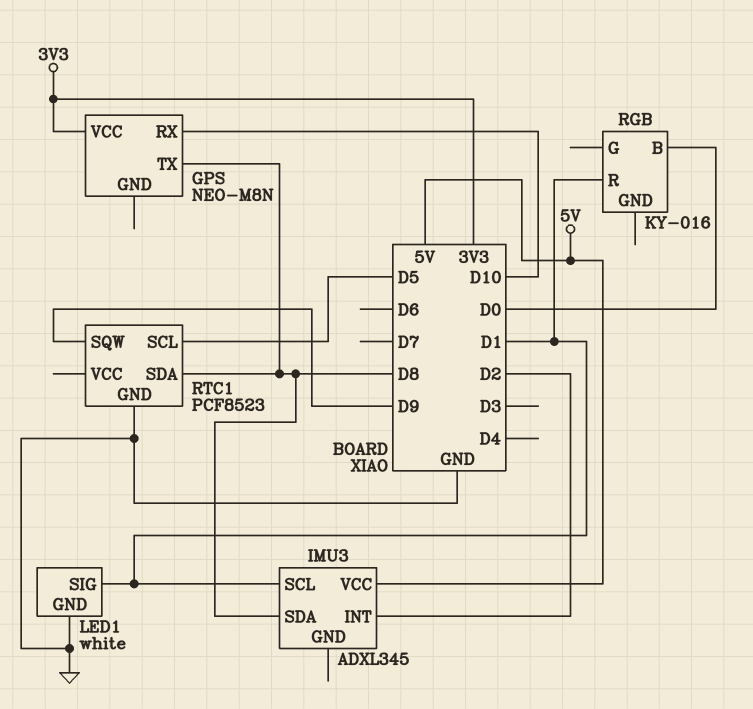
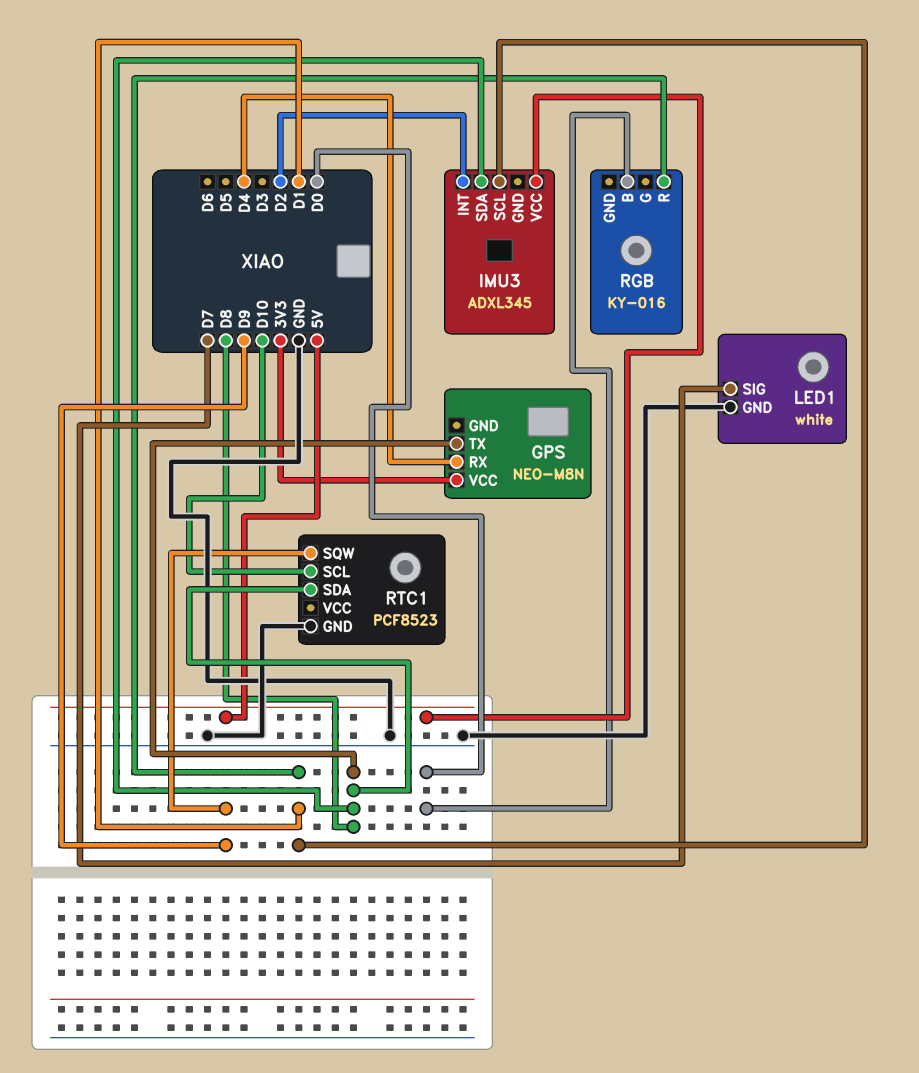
GPS pin RX: D10 -> D4
LED1 pin SIG: D1 -> D7
RTC1 pin SCL: D5 -> D10

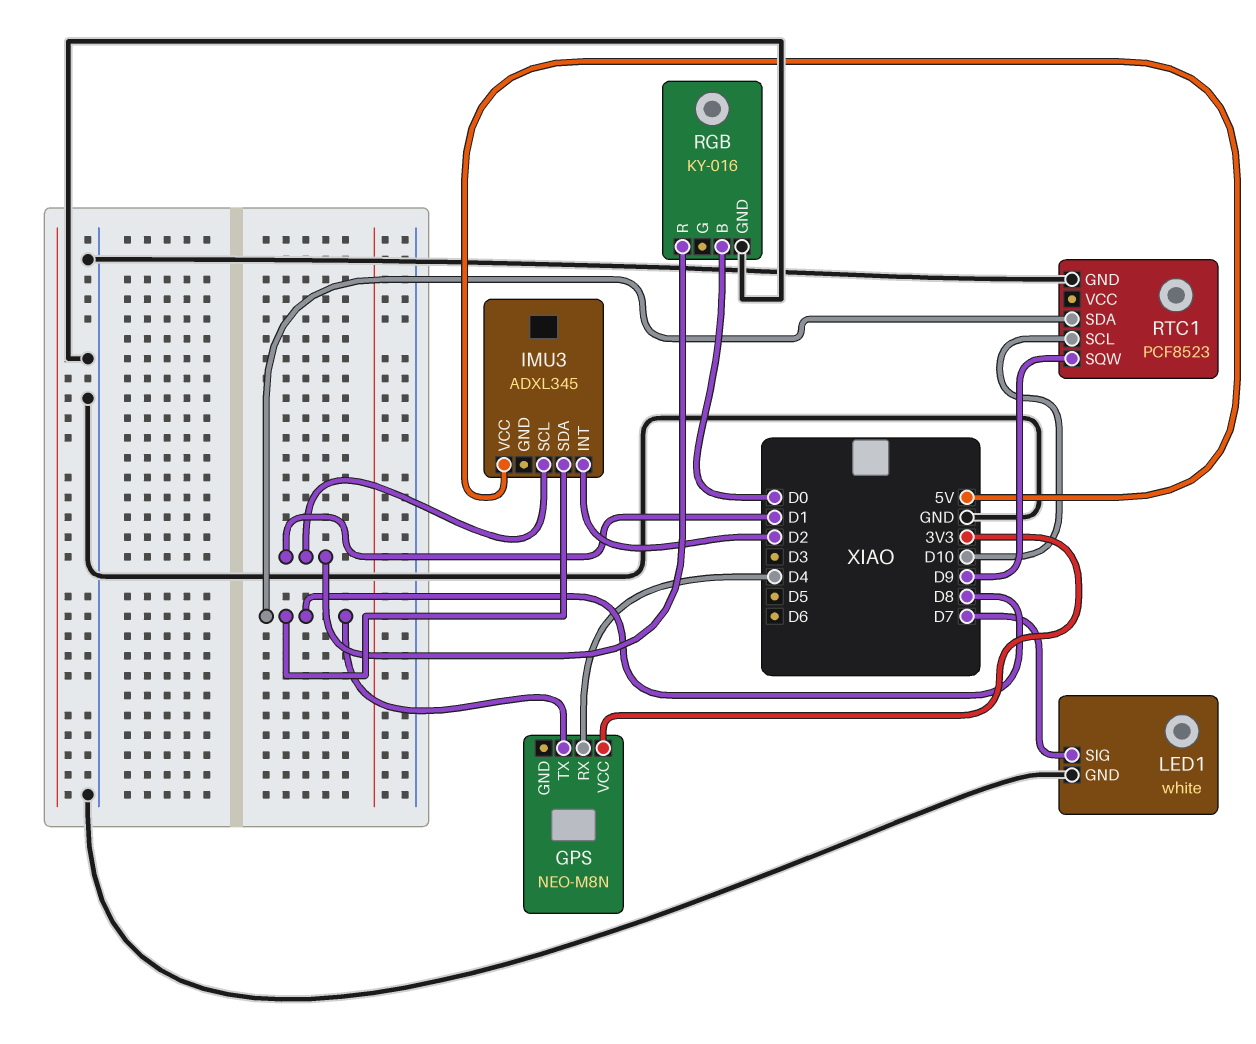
RGB pin GND: none -> GND

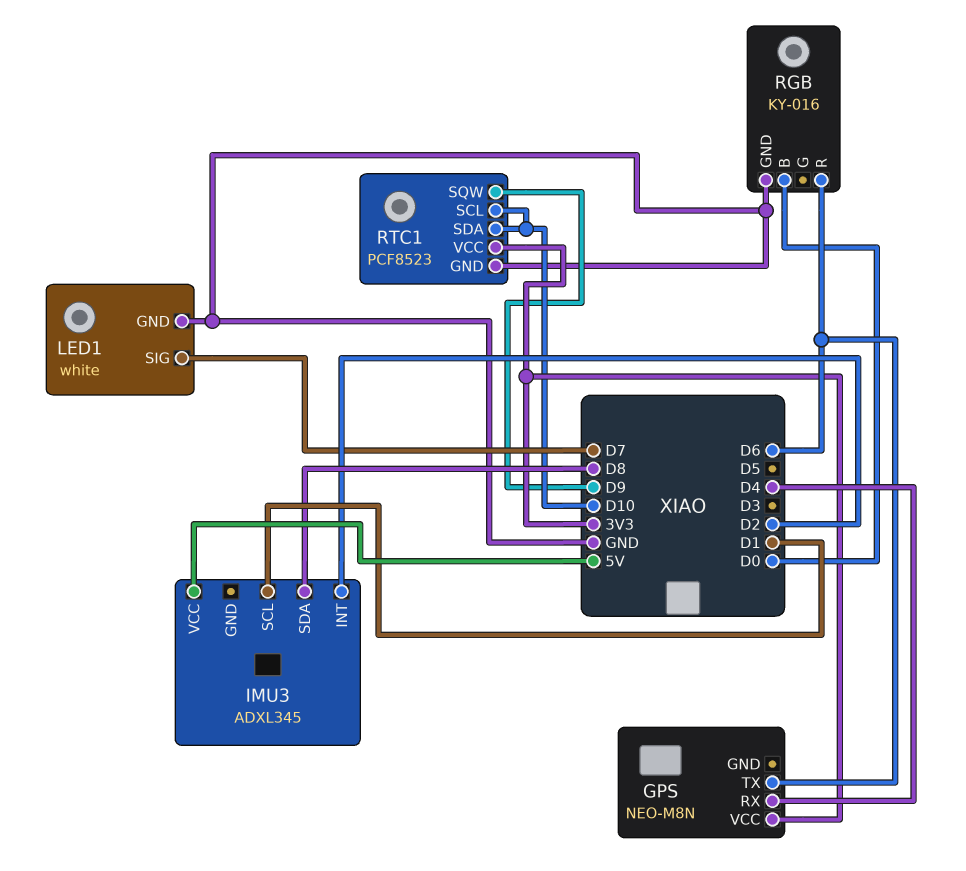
GPS pin TX: D8 -> D6
RGB pin R: D1 -> D6
RTC1 pin SDA: D8 -> D10
RTC1 pin VCC: none -> 3V3

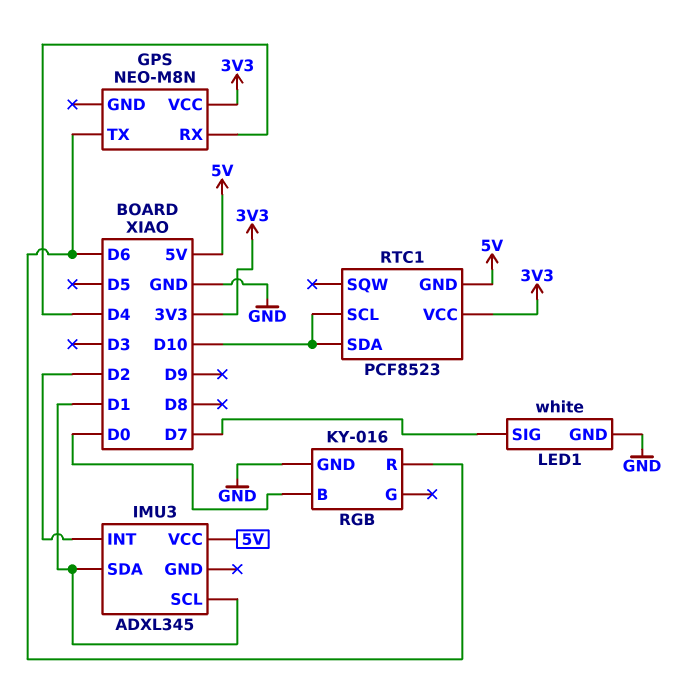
IMU3 pin SDA: D8 -> D1
RTC1 pin GND: GND -> 5V
RTC1 pin SQW: D9 -> none

